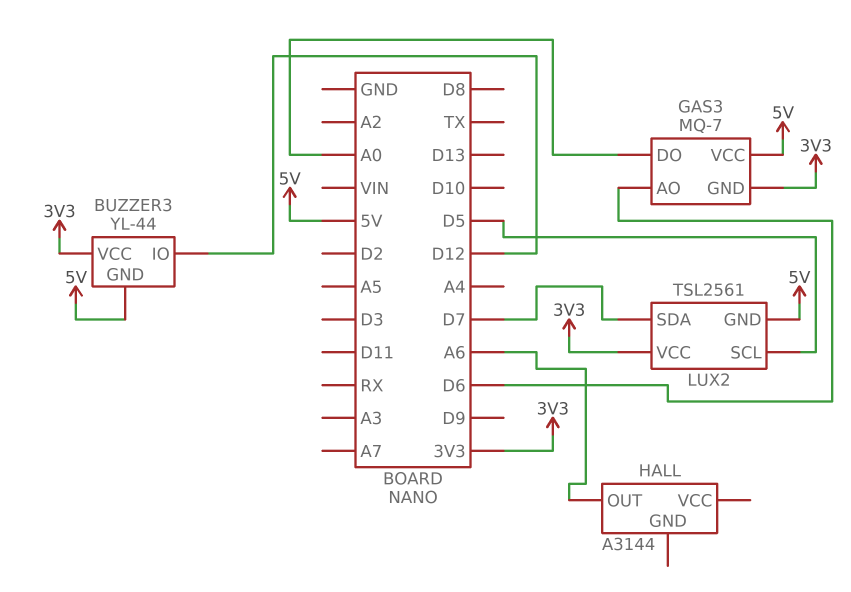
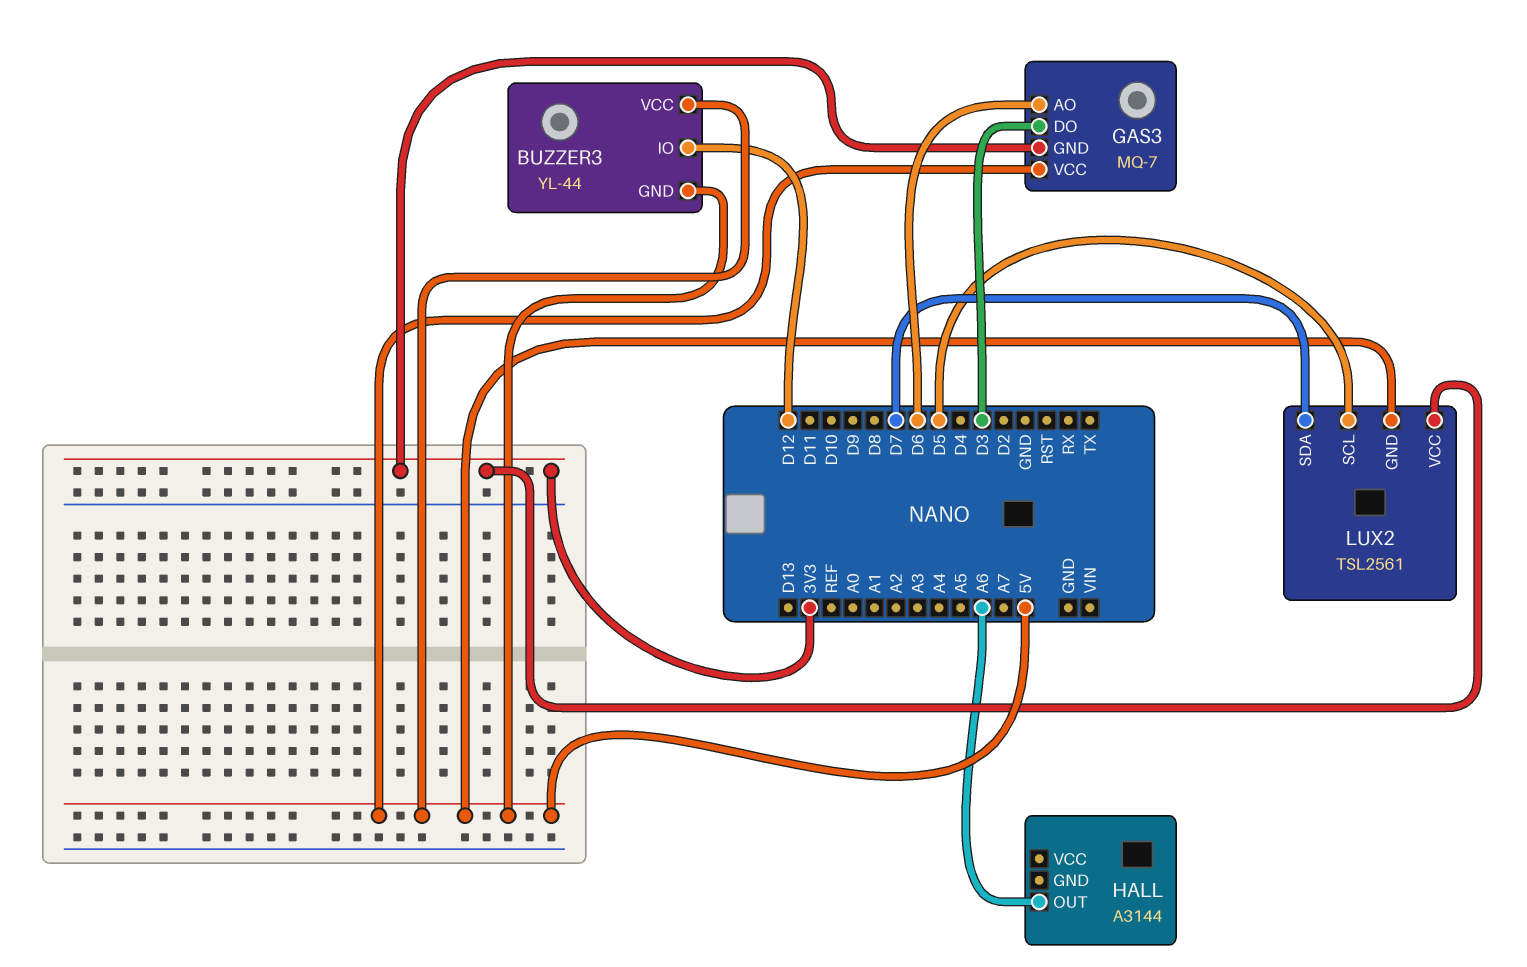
BUZZER3 pin VCC: 3V3 -> 5V
GAS3 pin DO: A0 -> D3

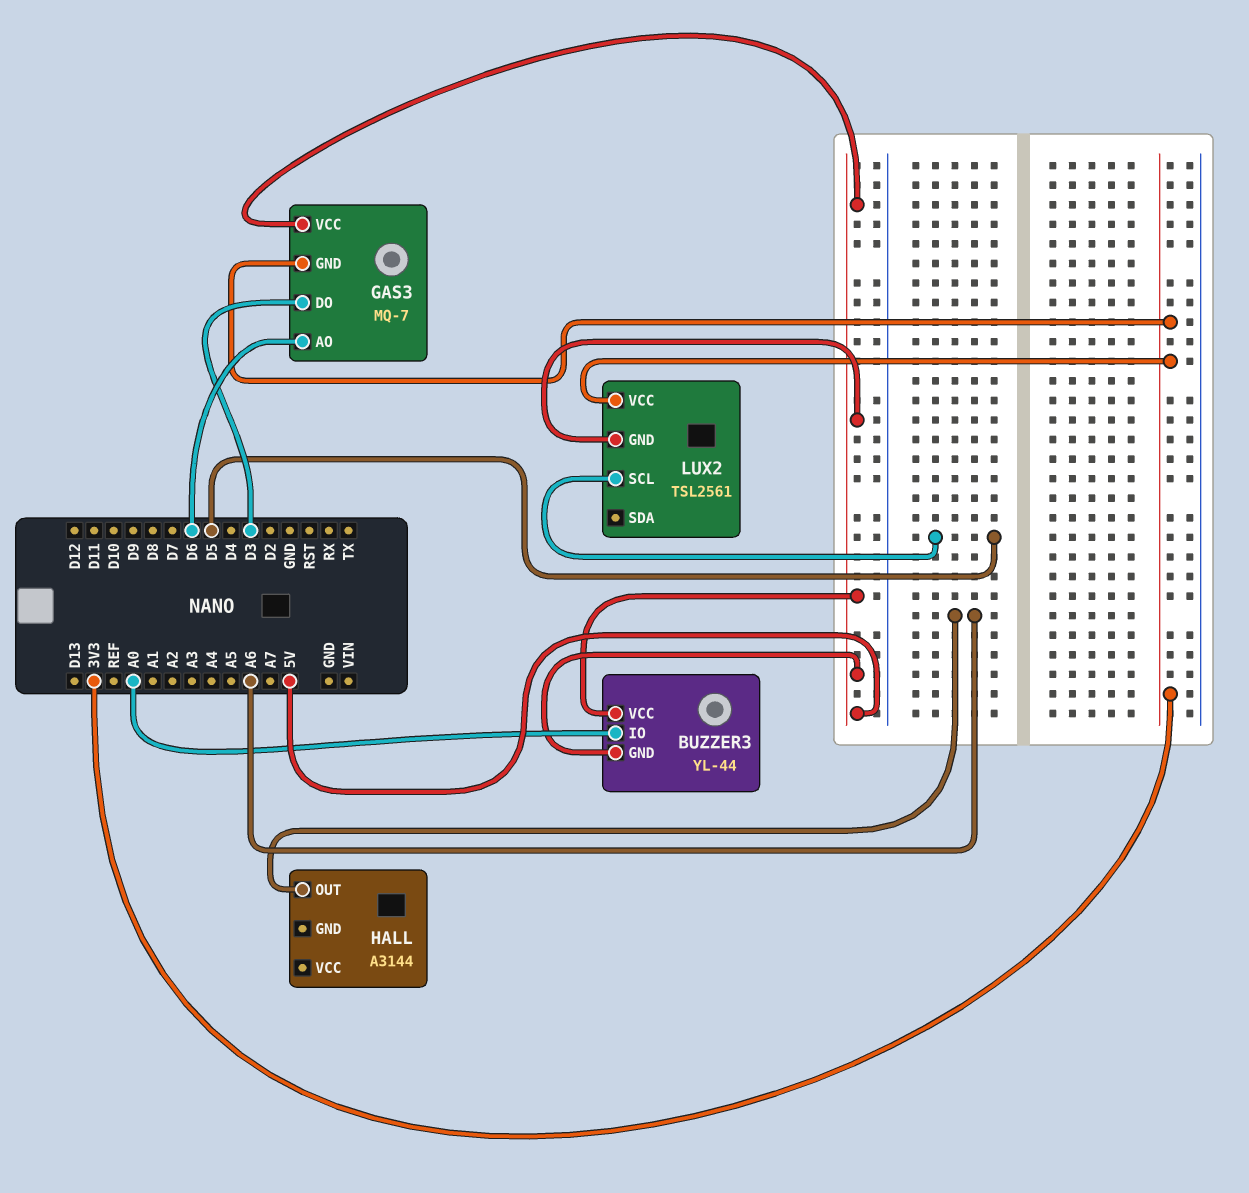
BUZZER3 pin IO: D12 -> A0
LUX2 pin SDA: D7 -> none

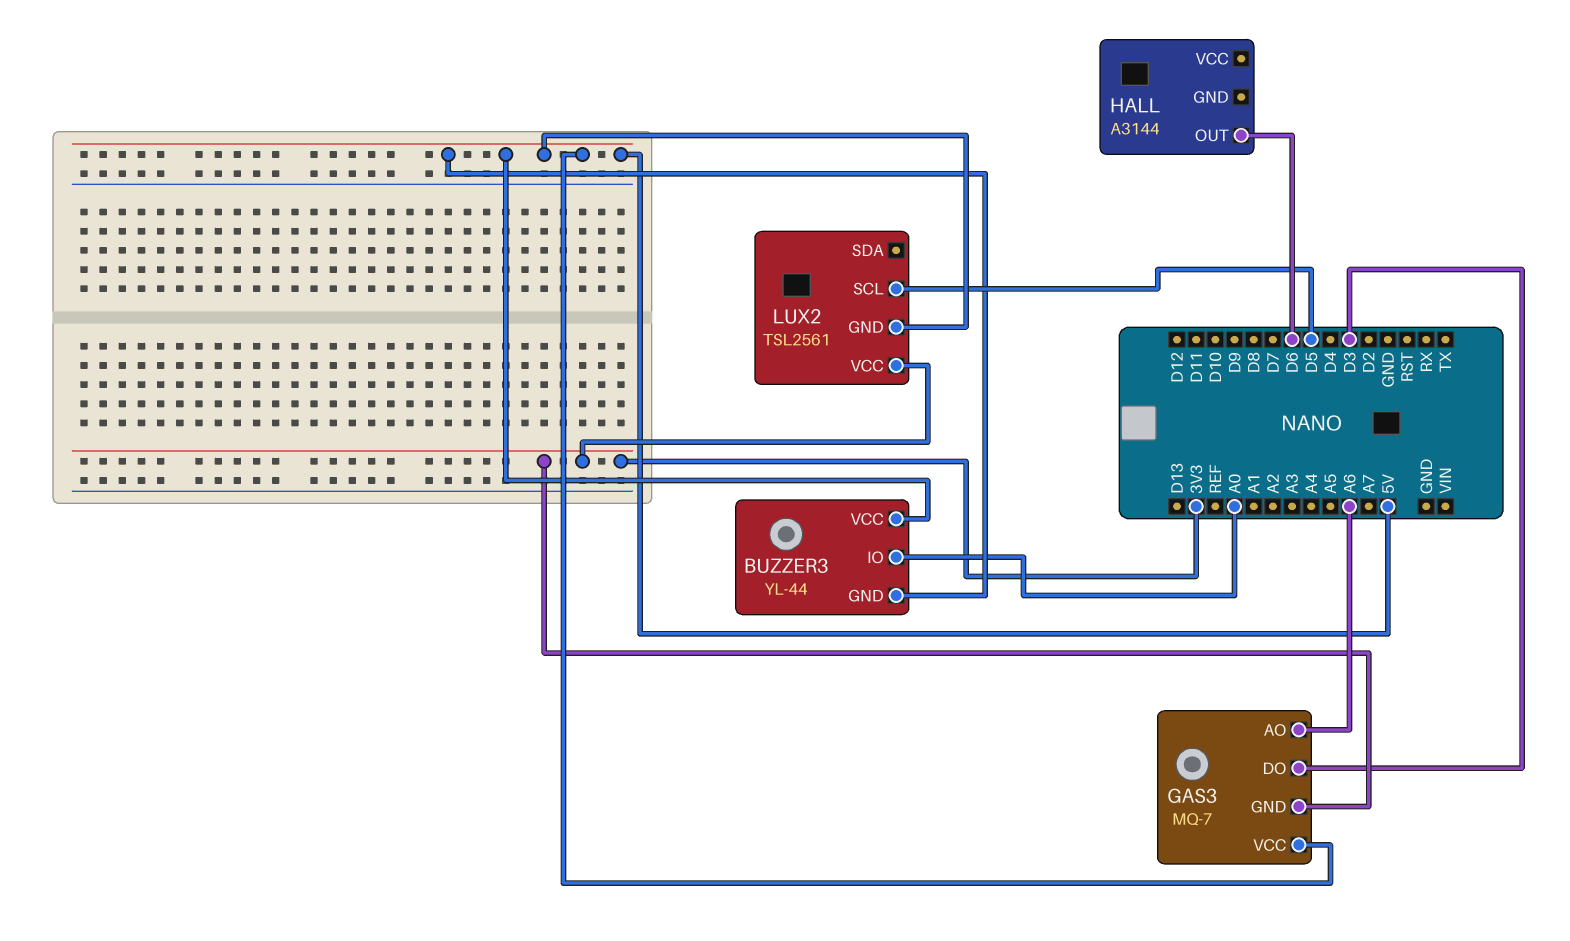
GAS3 pin AO: D6 -> A6
HALL pin OUT: A6 -> D6

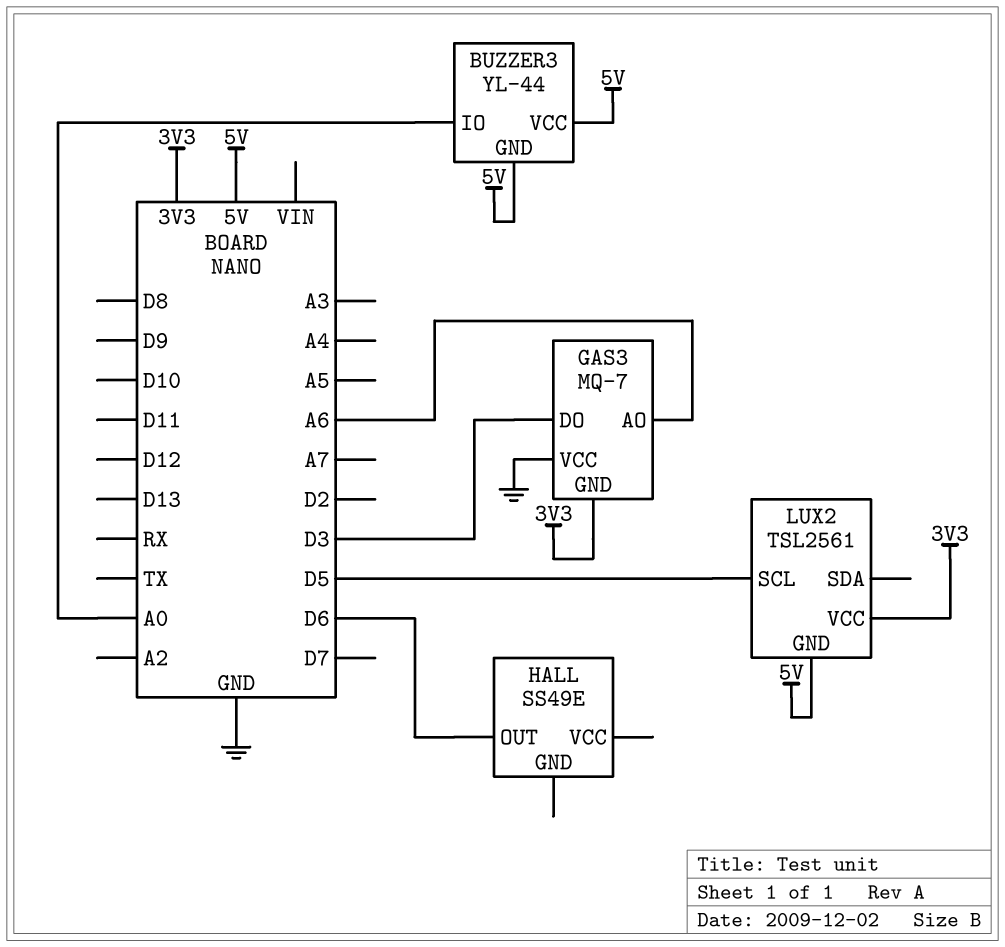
GAS3 pin VCC: 5V -> GND
HALL: A3144 -> SS49E

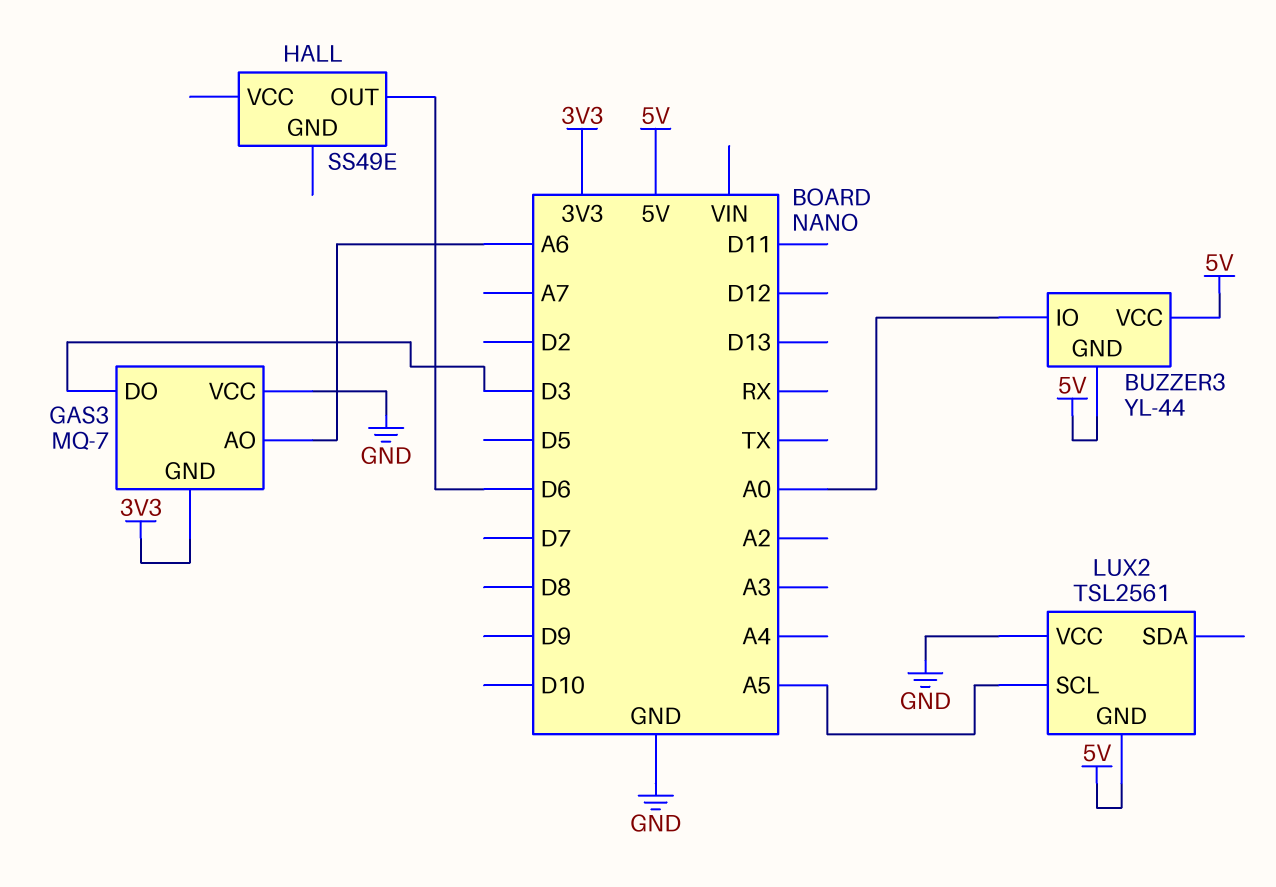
LUX2 pin SCL: D5 -> A5
LUX2 pin VCC: 3V3 -> GND

